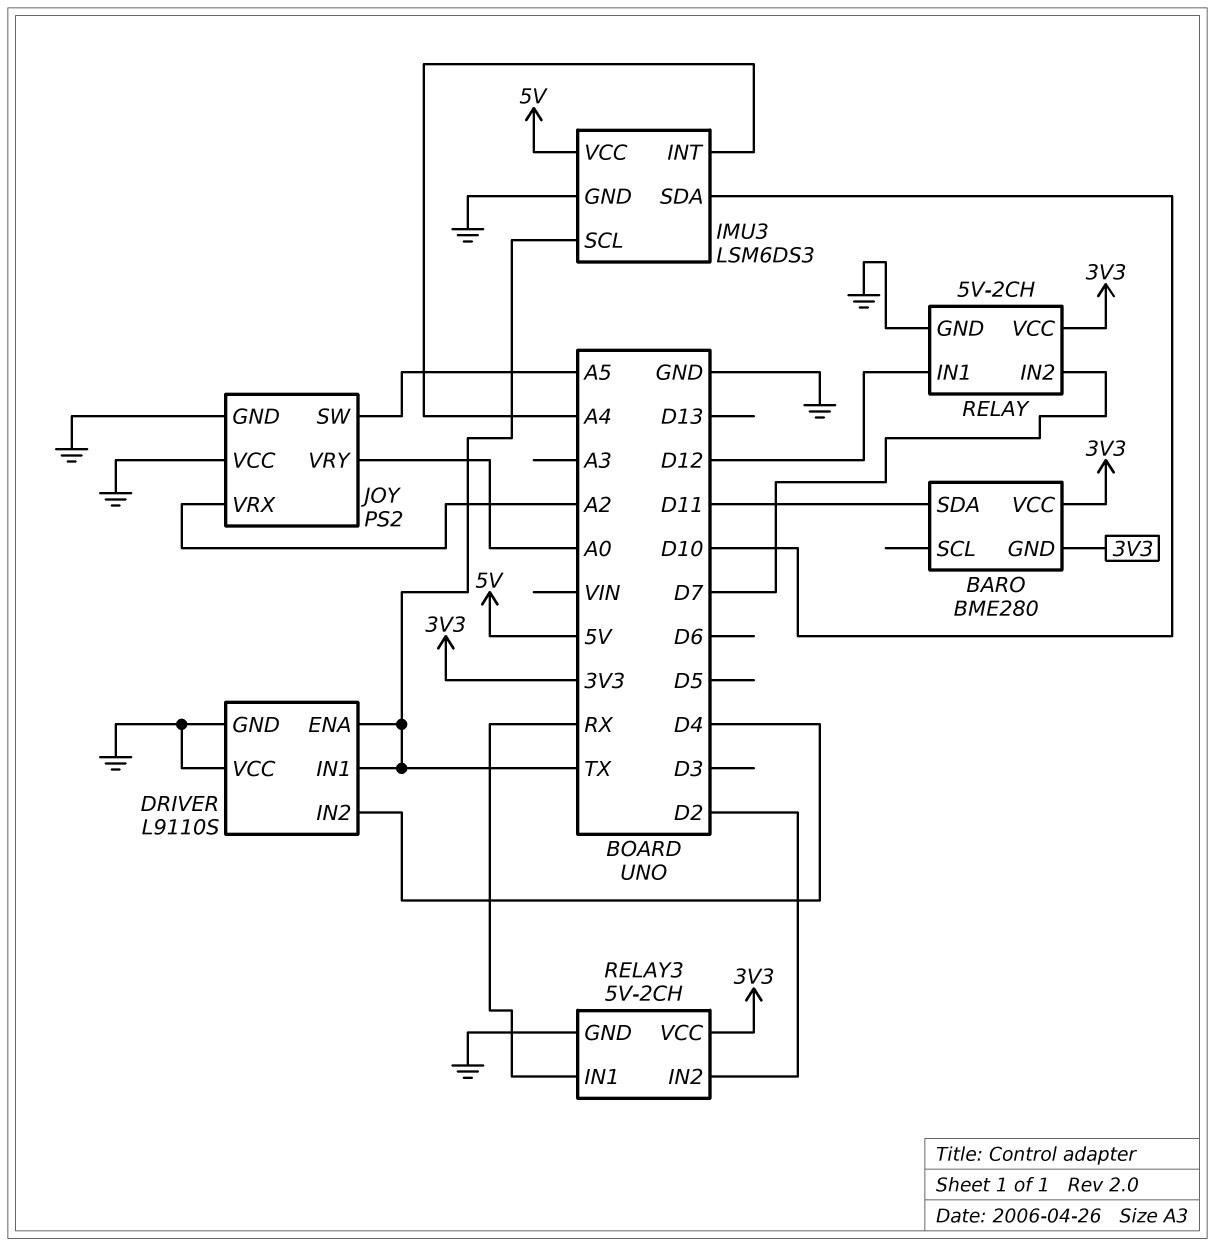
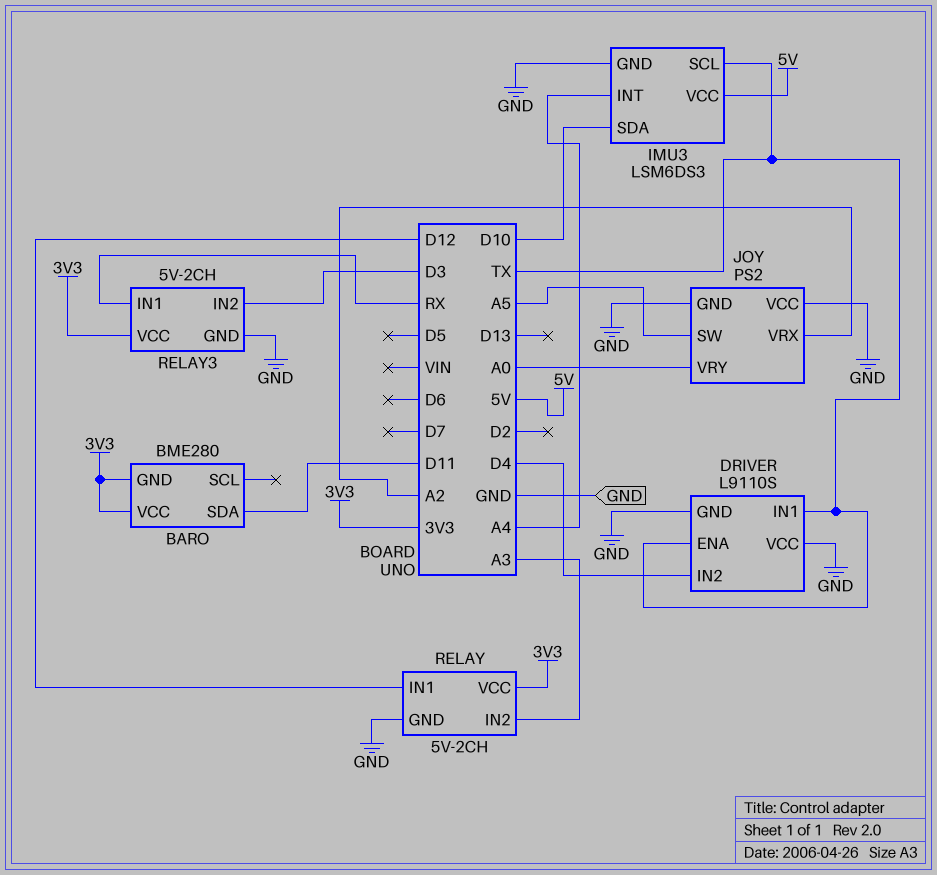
RELAY pin IN2: D7 -> A3
RELAY3 pin IN2: D2 -> D3

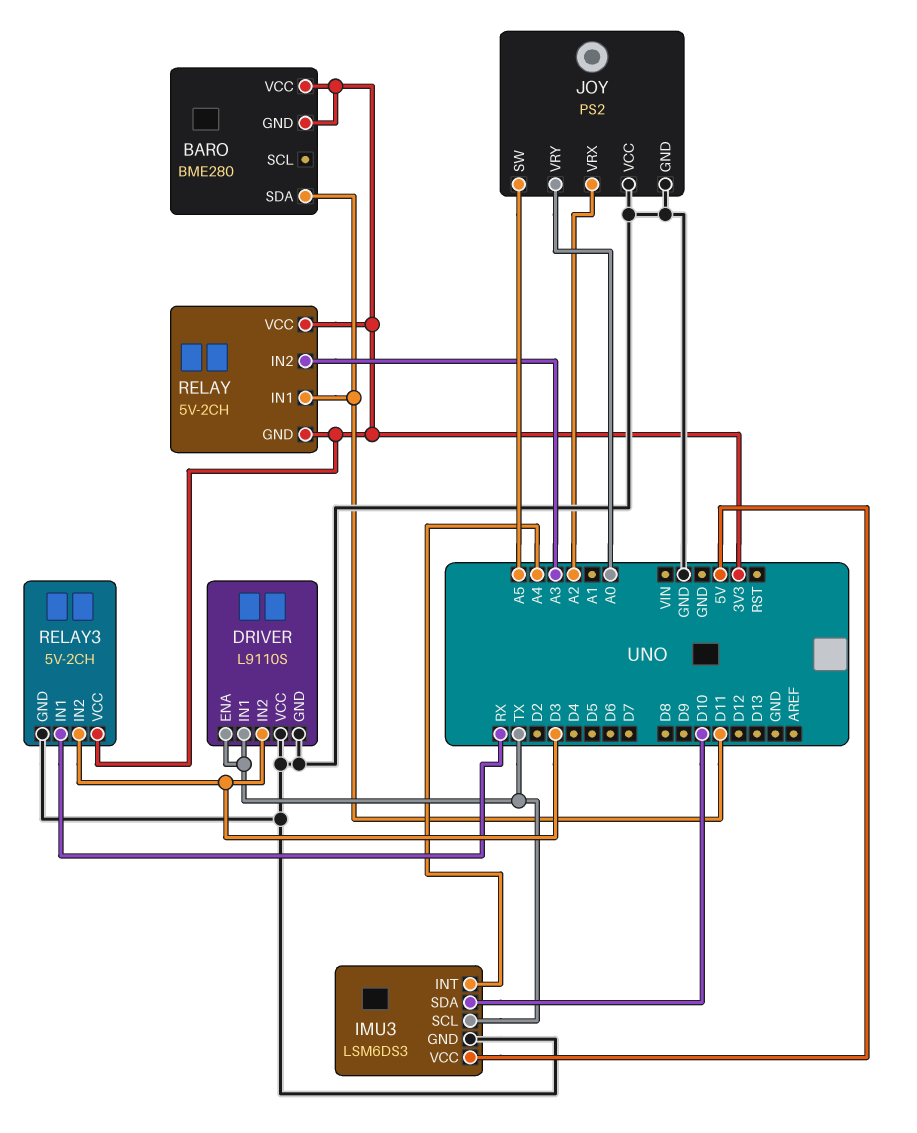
DRIVER pin IN2: D4 -> D3
RELAY pin GND: GND -> 3V3
RELAY pin IN1: D12 -> D11

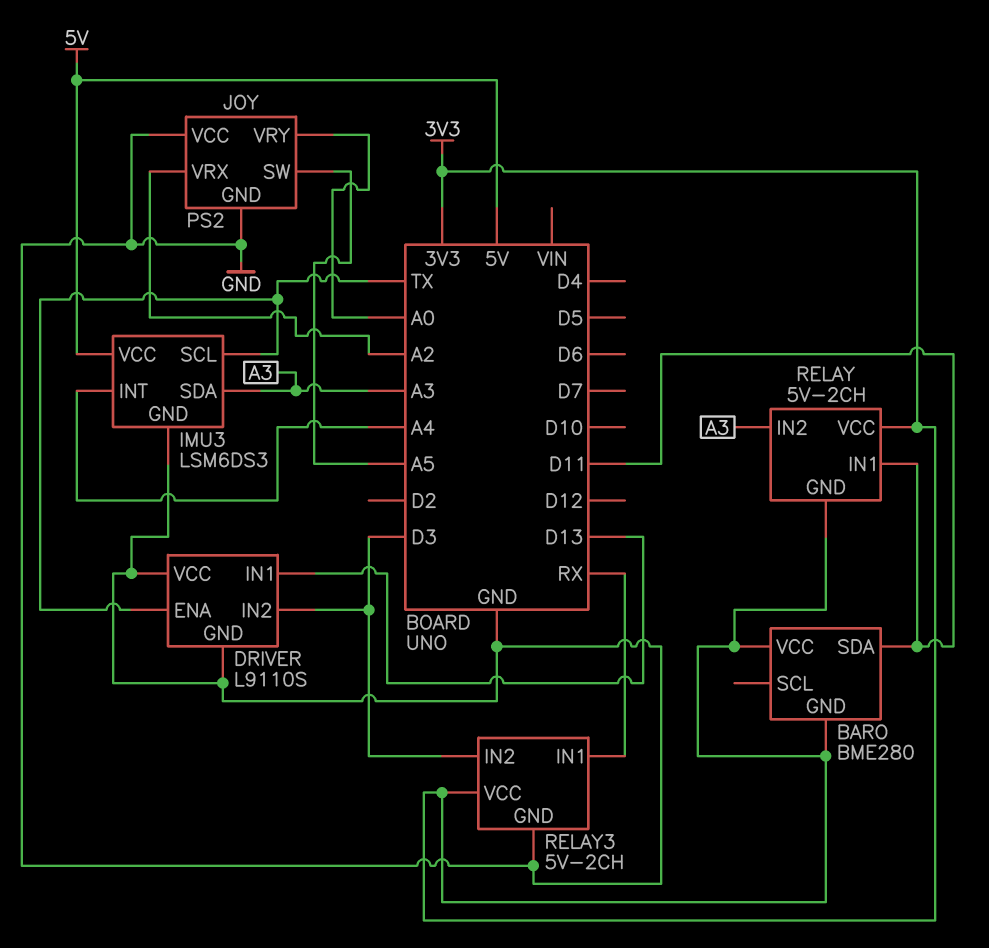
DRIVER pin IN1: TX -> D13
IMU3 pin SDA: D10 -> A3

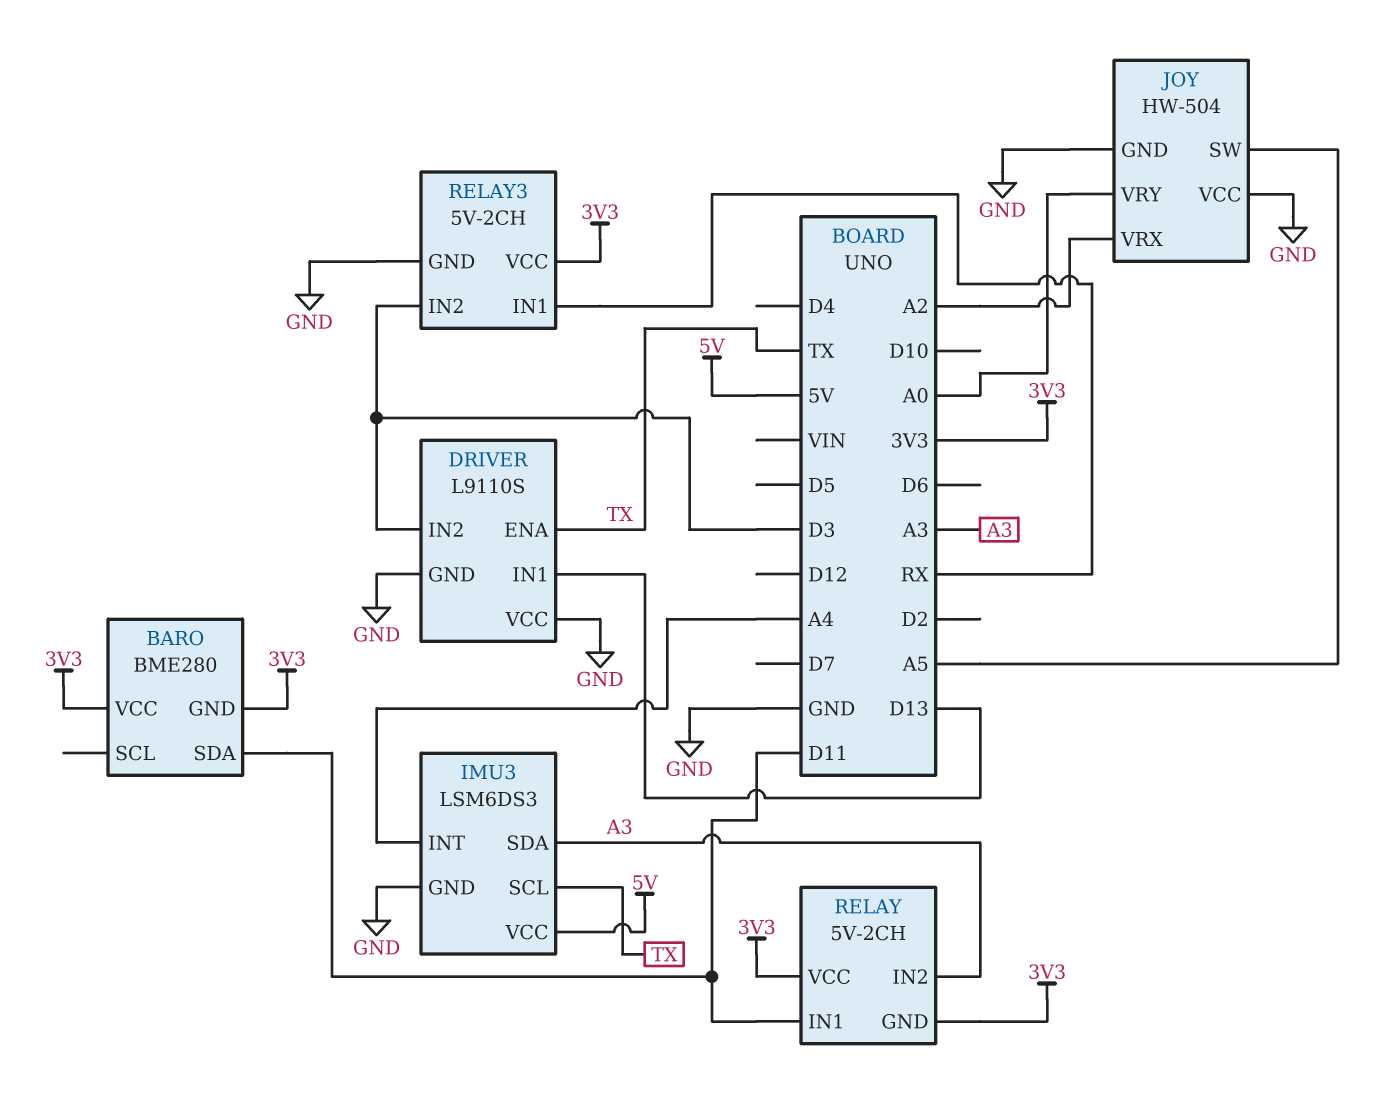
JOY: PS2 -> HW-504

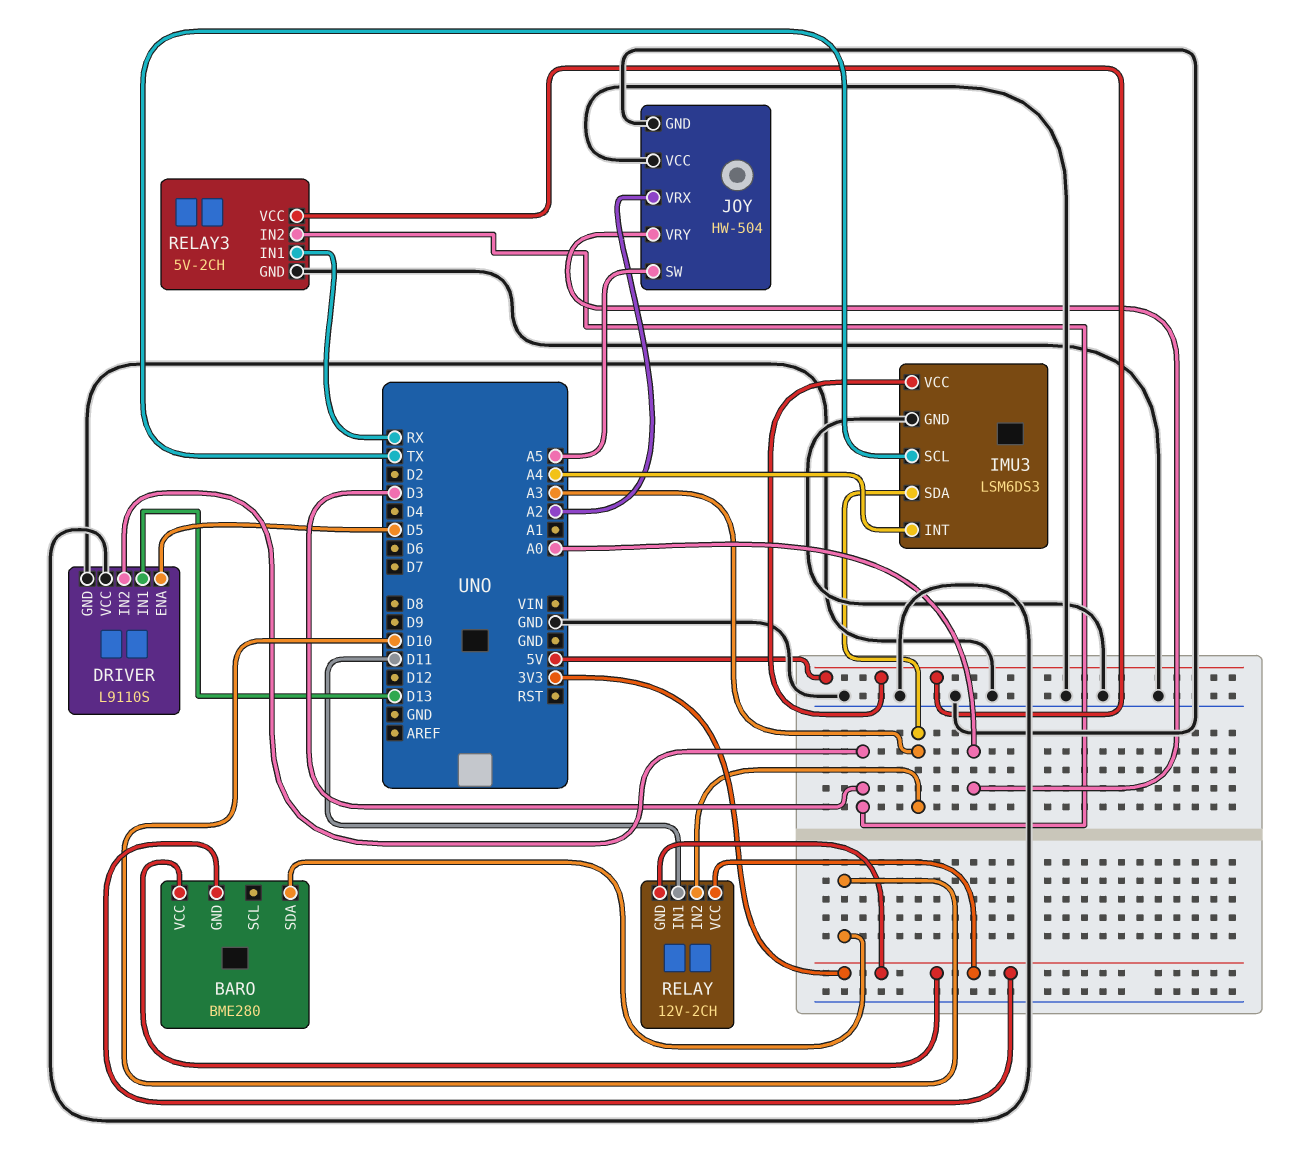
BARO pin SDA: D11 -> D10
DRIVER pin ENA: TX -> D5
RELAY: 5V-2CH -> 12V-2CH
RELAY3 pin VCC: 3V3 -> 5V

